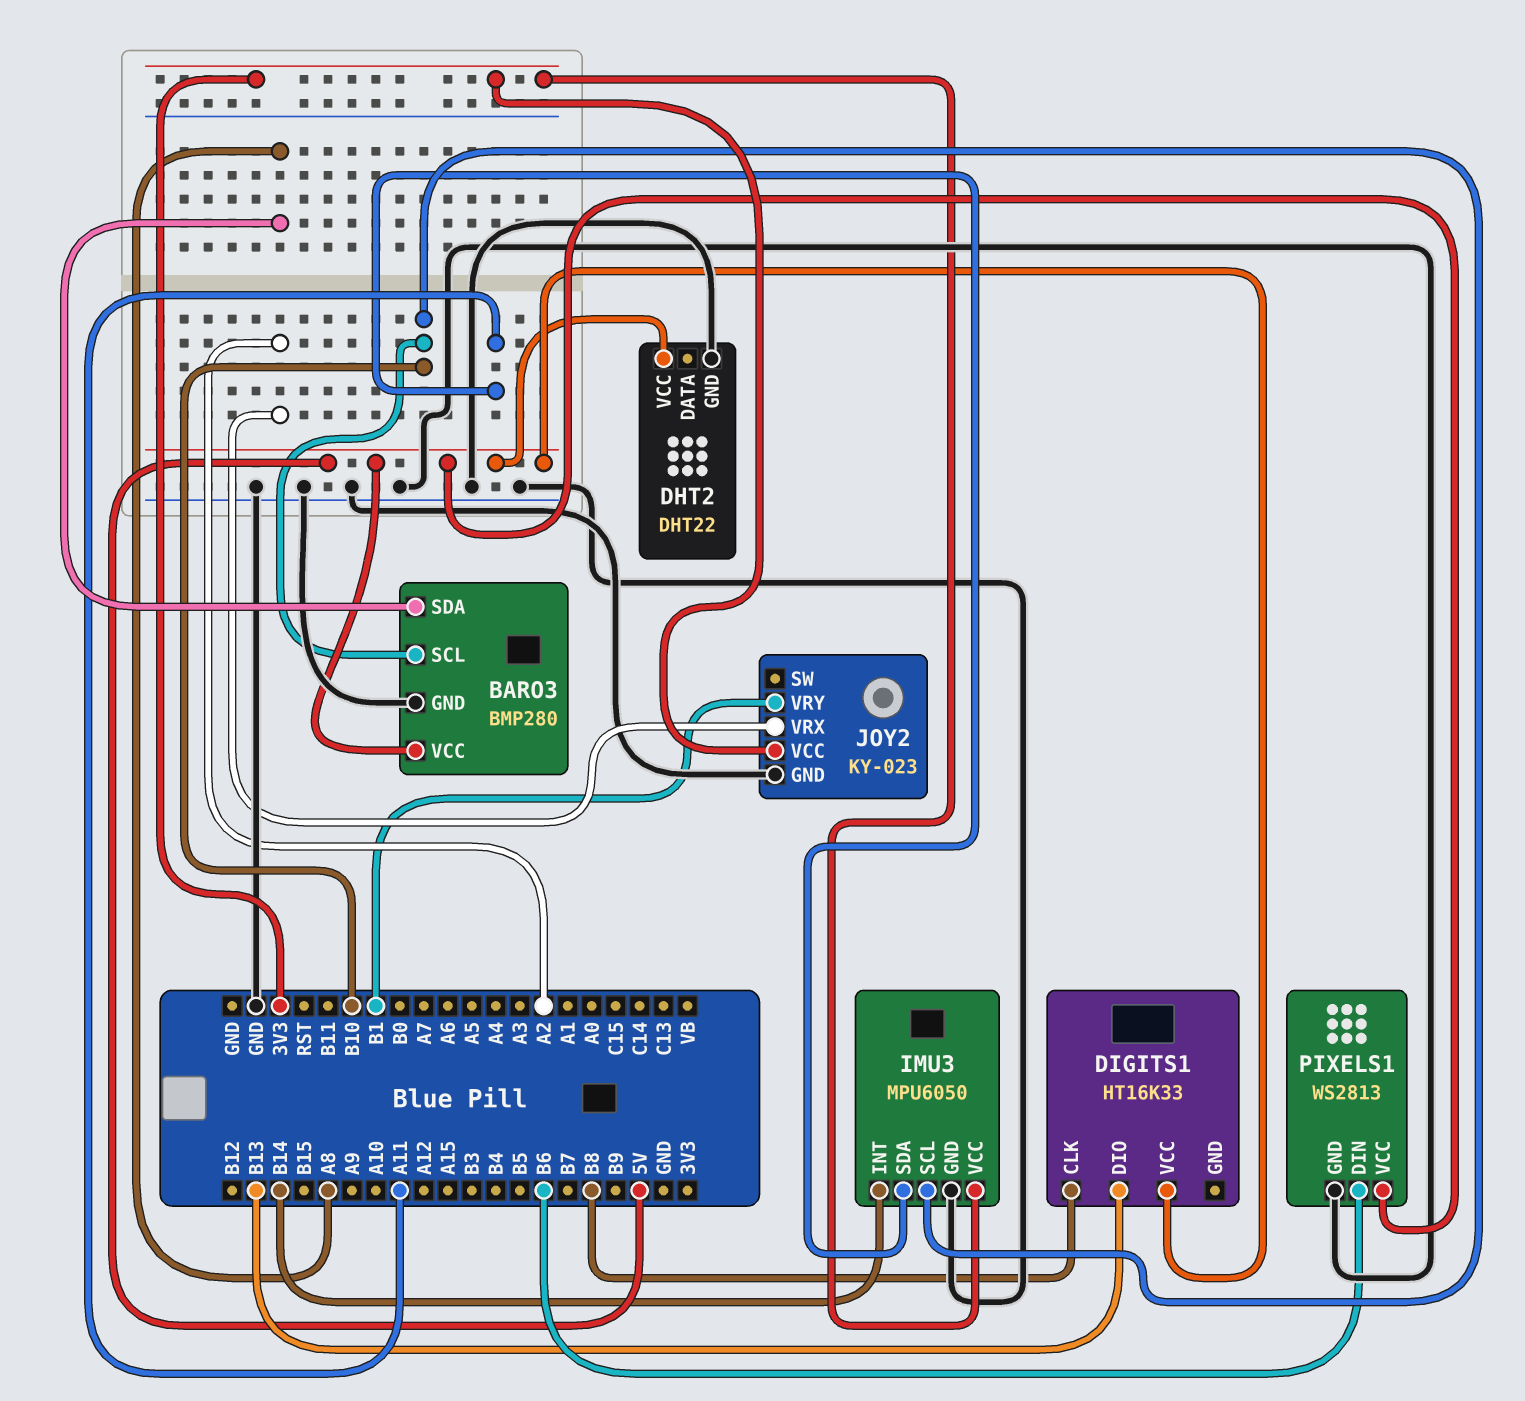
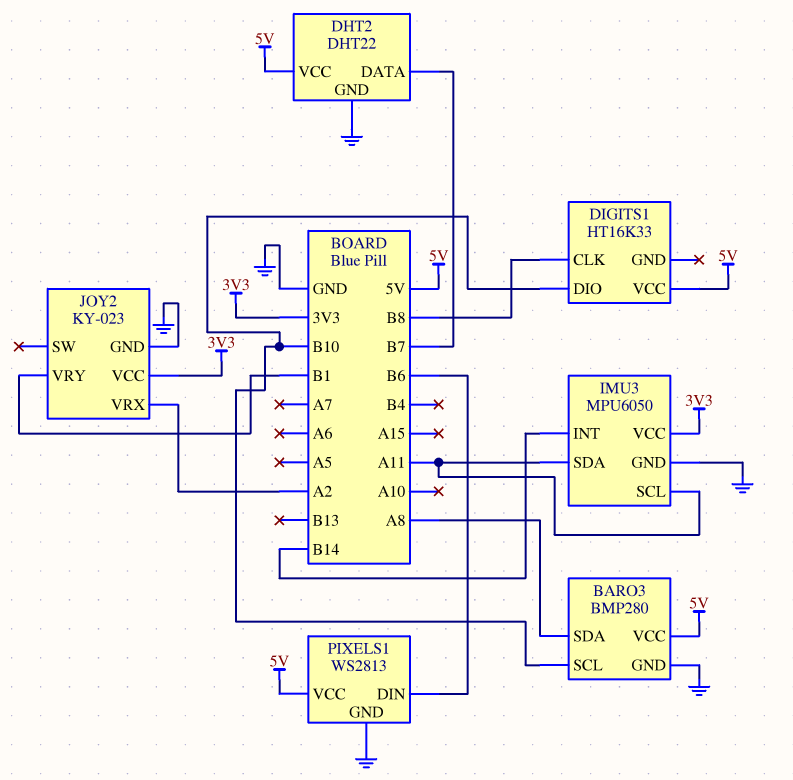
DHT2 pin DATA: none -> B7
DIGITS1 pin DIO: B13 -> B10
IMU3 pin SCL: B10 -> A11

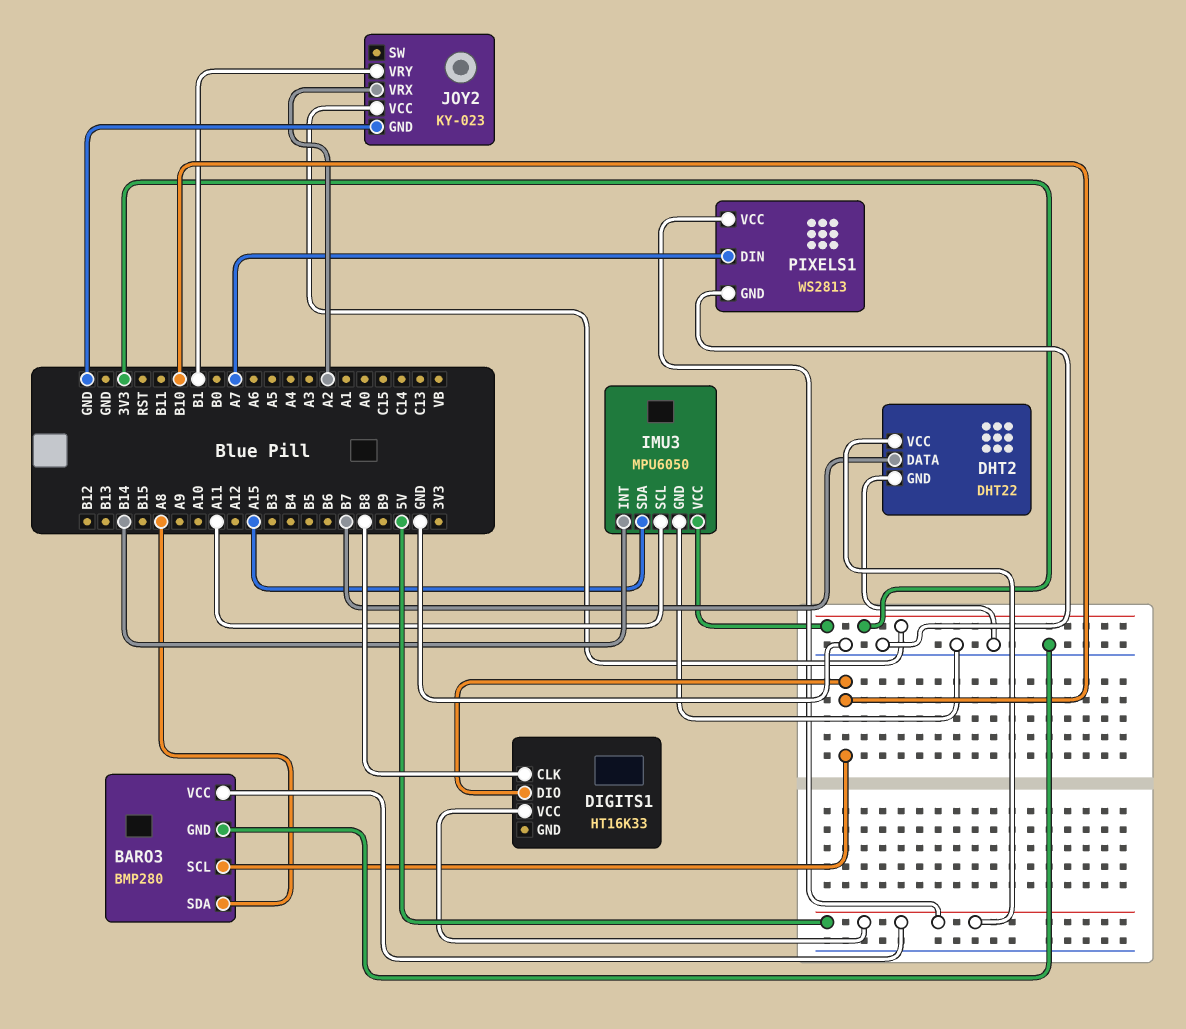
IMU3 pin SDA: A11 -> A15
PIXELS1 pin DIN: B6 -> A7

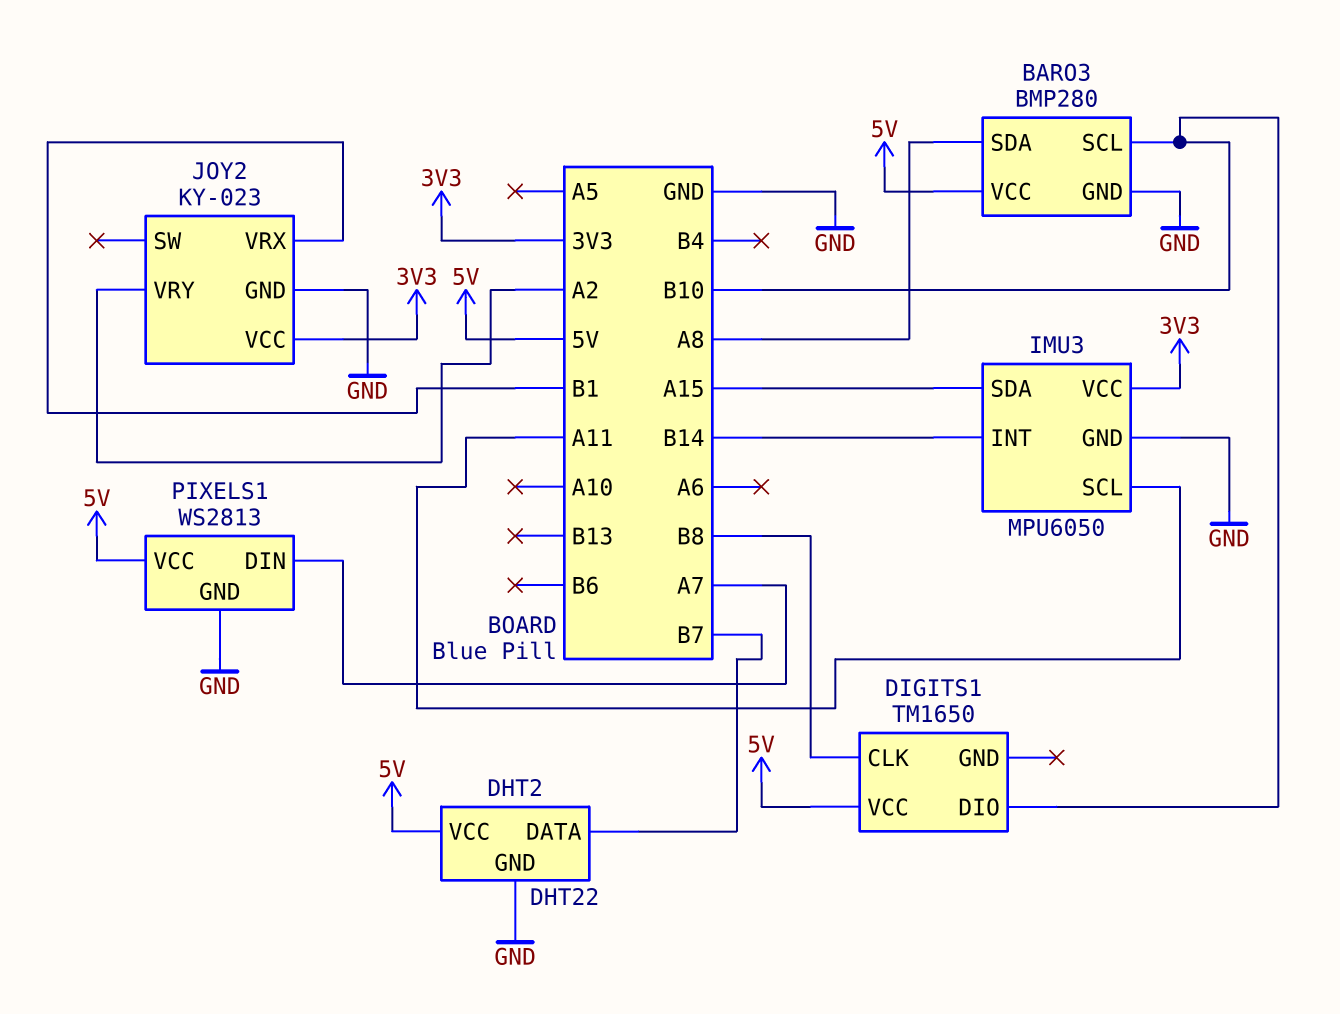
DIGITS1: HT16K33 -> TM1650
JOY2 pin VRX: A2 -> B1
JOY2 pin VRY: B1 -> A2

